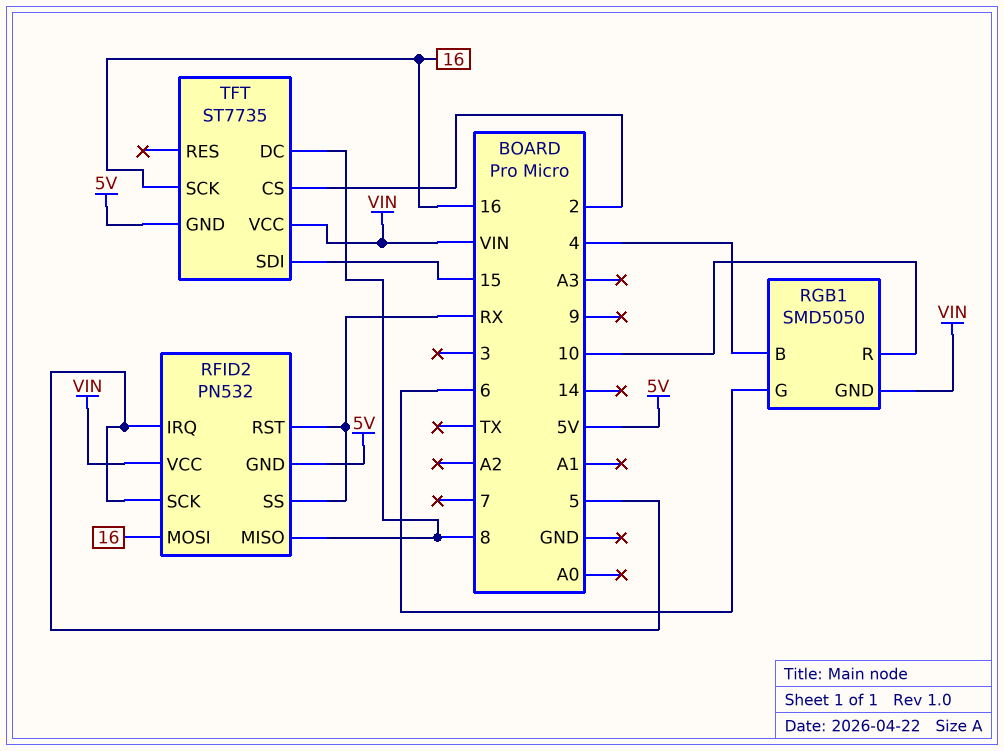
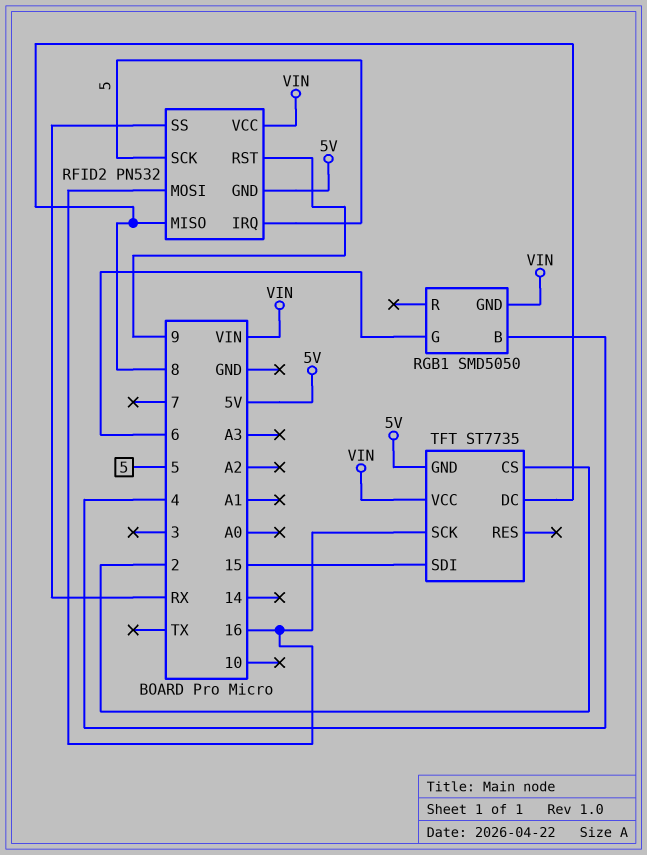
RFID2 pin RST: RX -> 9
RGB1 pin R: 10 -> none

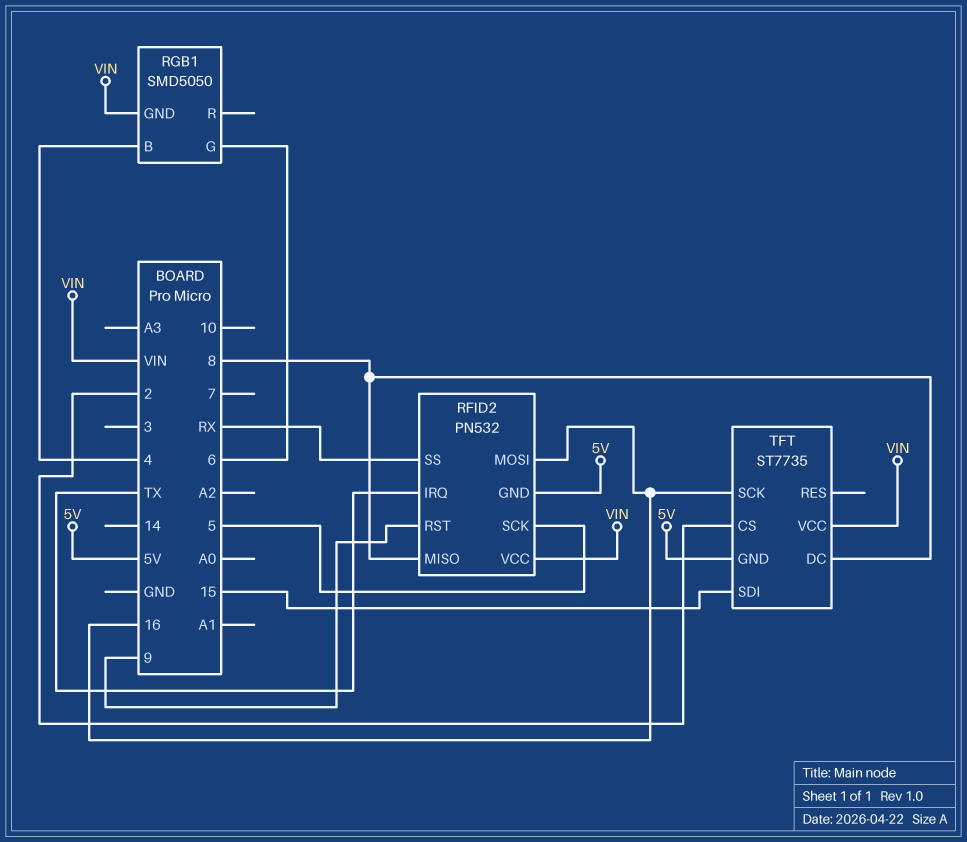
RFID2 pin IRQ: 5 -> TX

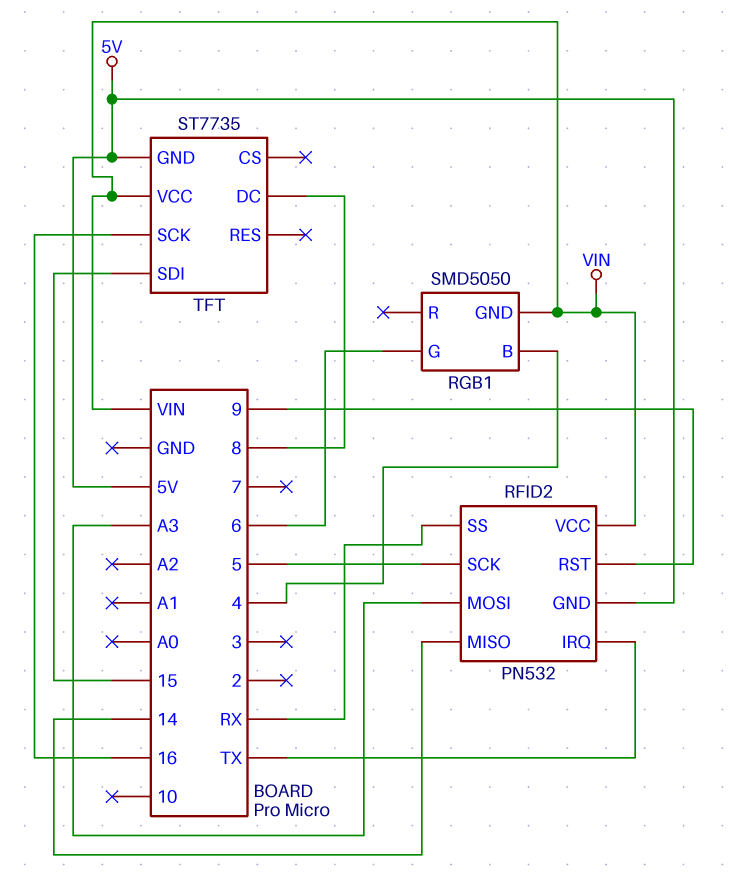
RFID2 pin MISO: 8 -> 14
RFID2 pin MOSI: 16 -> A3
TFT pin CS: 2 -> none

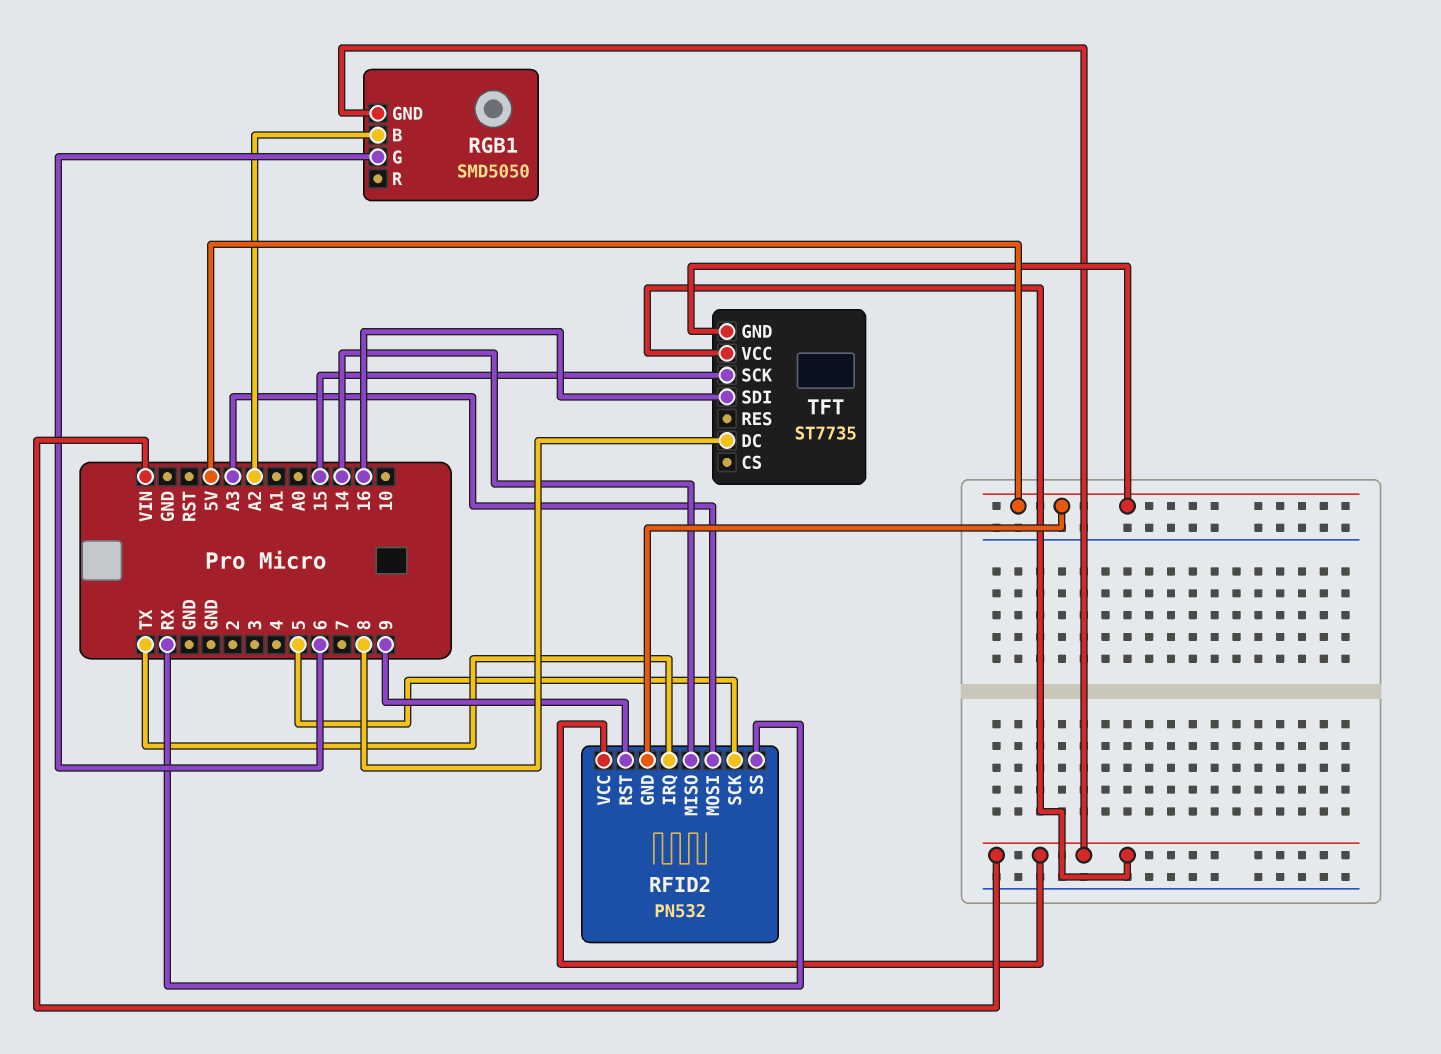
RGB1 pin B: 4 -> A2
TFT pin SCK: 16 -> 15
TFT pin SDI: 15 -> 16

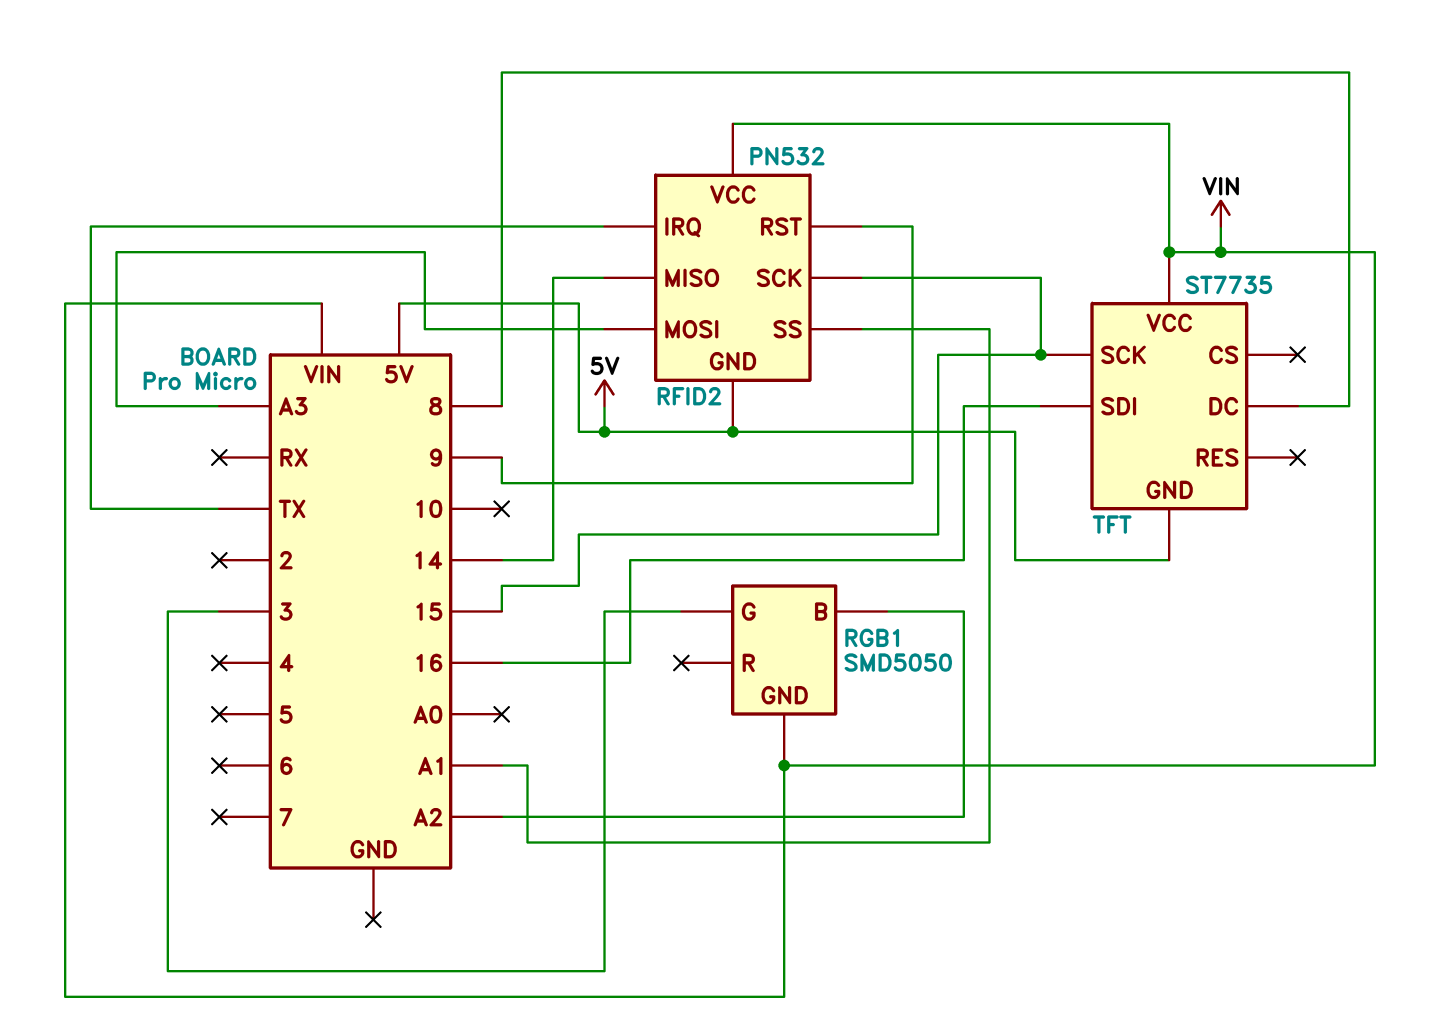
RFID2 pin SCK: 5 -> 15
RFID2 pin SS: RX -> A1
RGB1 pin G: 6 -> 3

